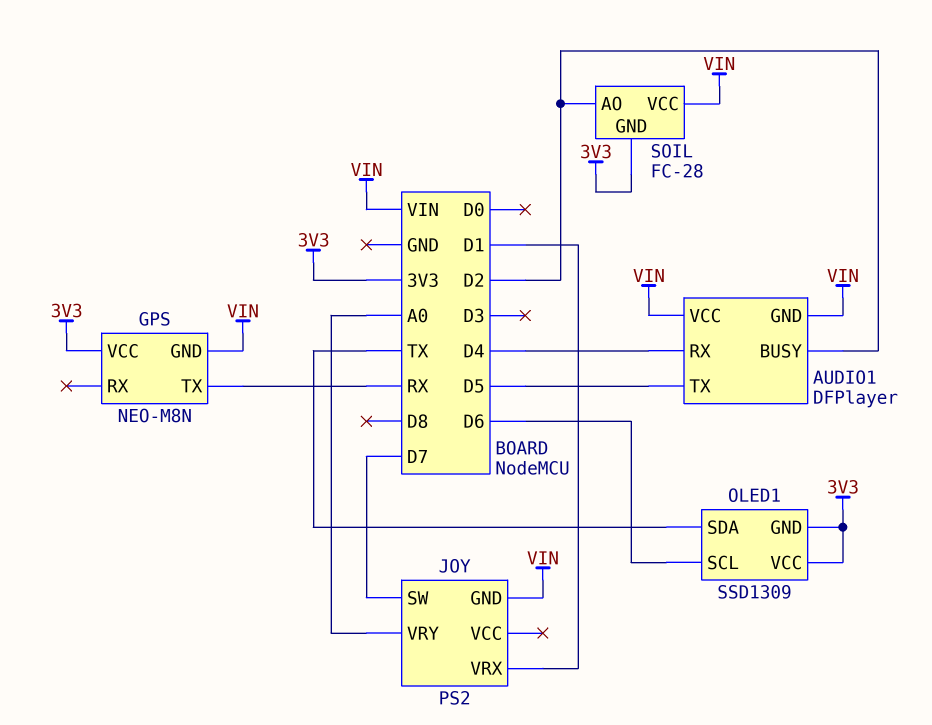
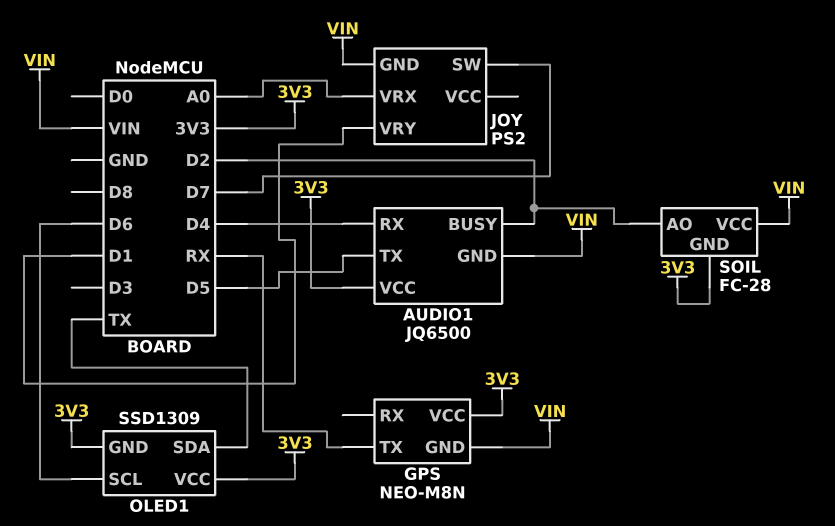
AUDIO1: DFPlayer -> JQ6500
AUDIO1 pin VCC: VIN -> 3V3
JOY pin VRX: D1 -> A0
JOY pin VRY: A0 -> D1

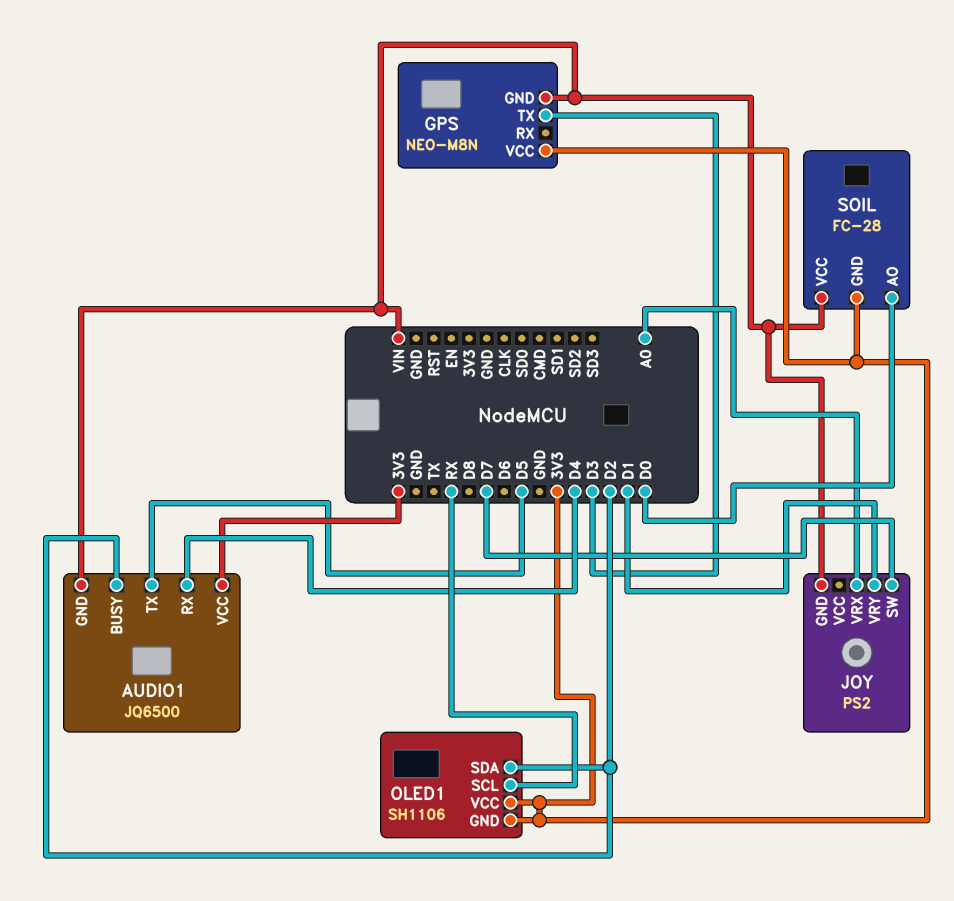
GPS pin TX: RX -> D3
OLED1: SSD1309 -> SH1106
OLED1 pin SCL: D6 -> RX
OLED1 pin SDA: TX -> D2
SOIL pin AO: D2 -> D0

